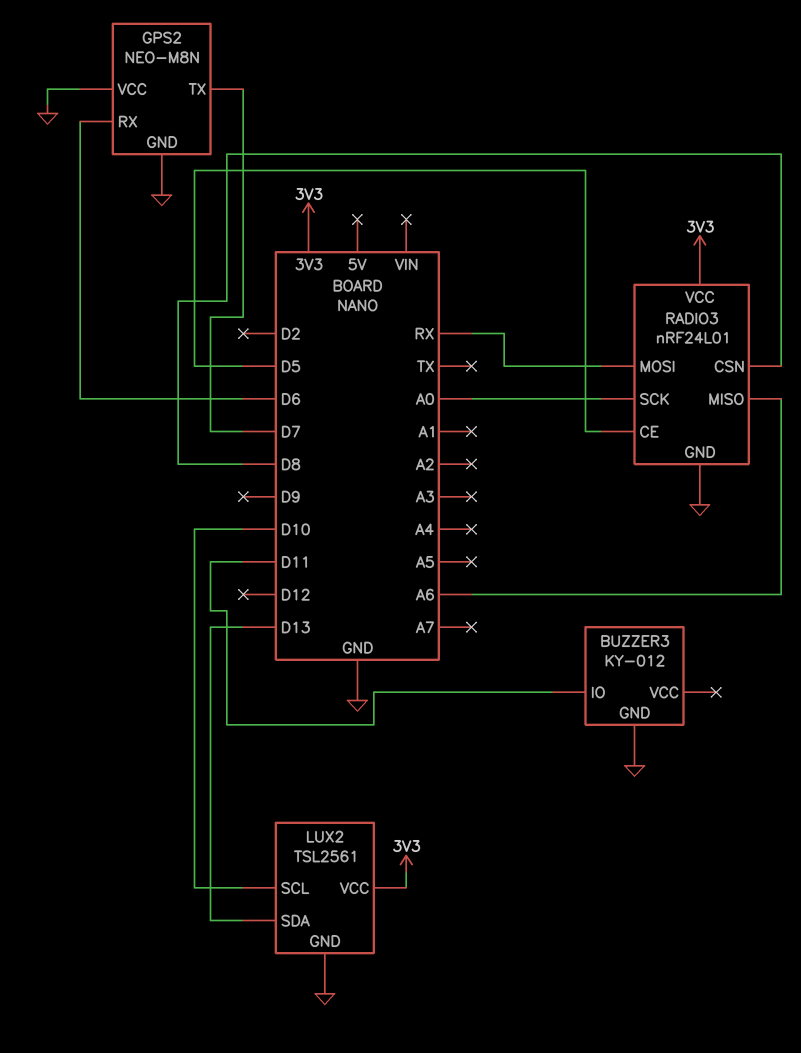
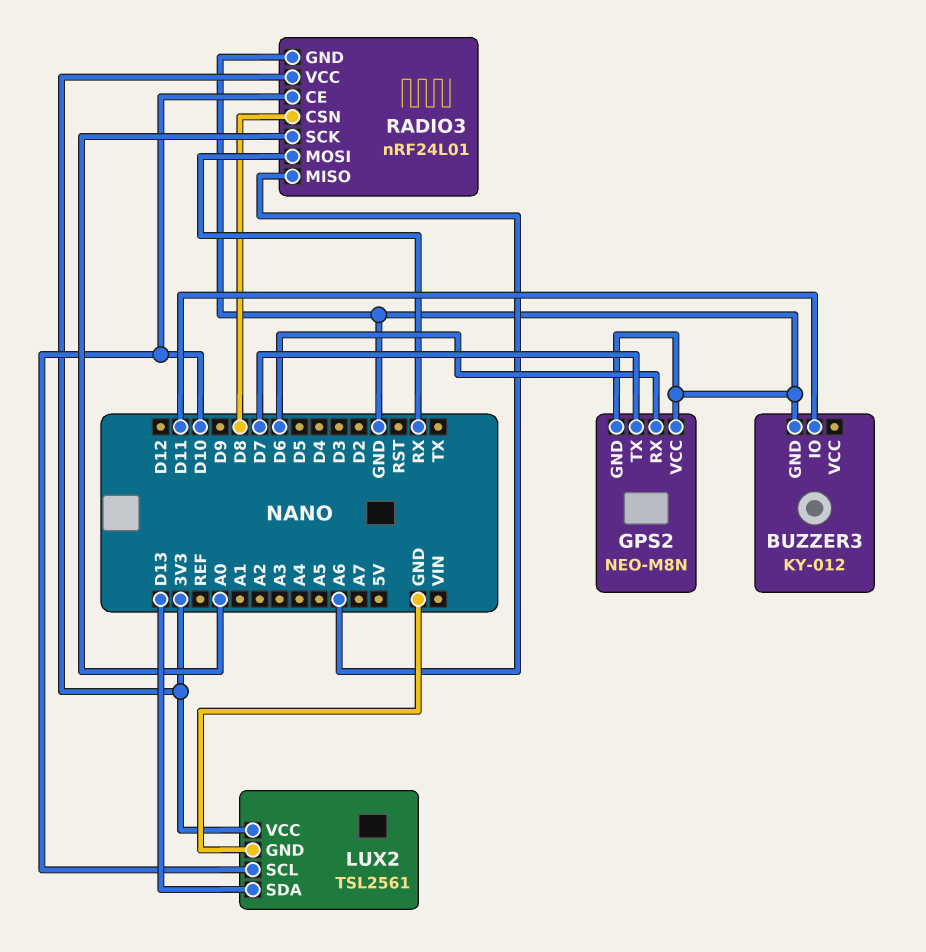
RADIO3 pin CE: D5 -> D10

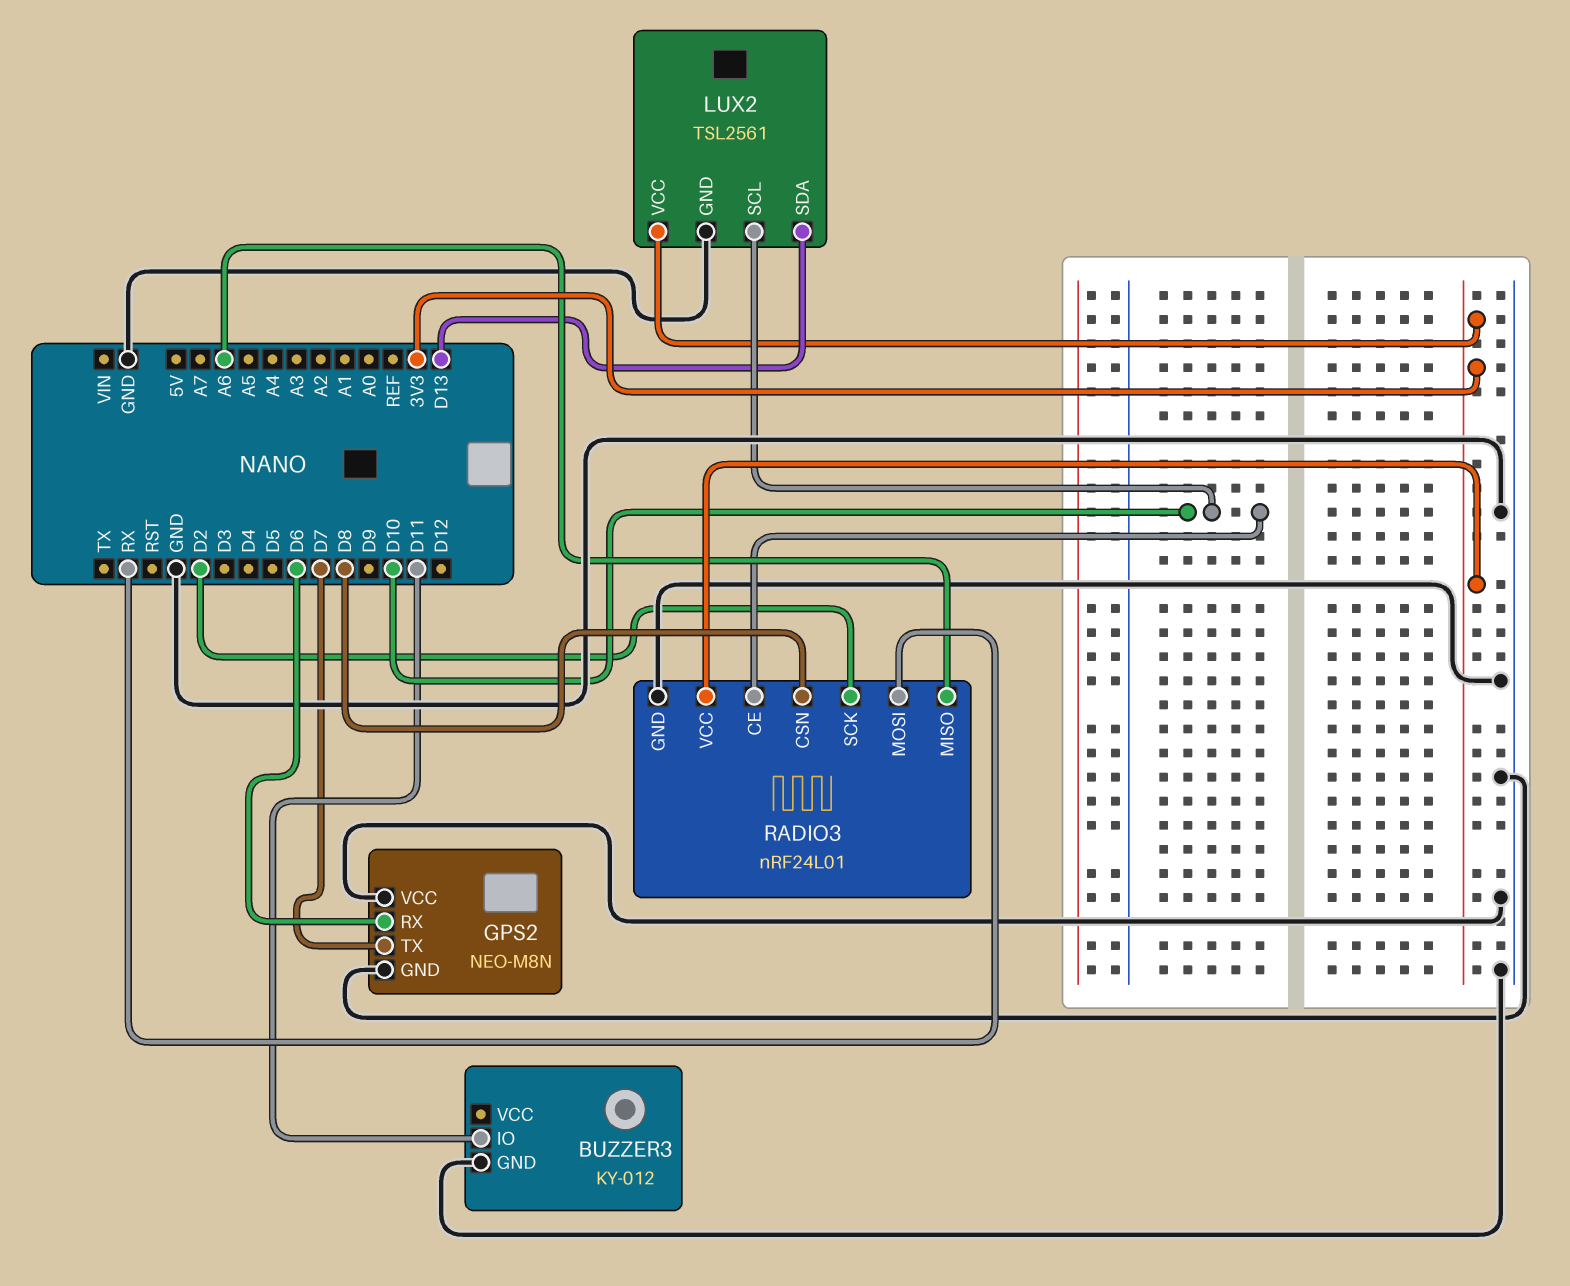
RADIO3 pin SCK: A0 -> D2

